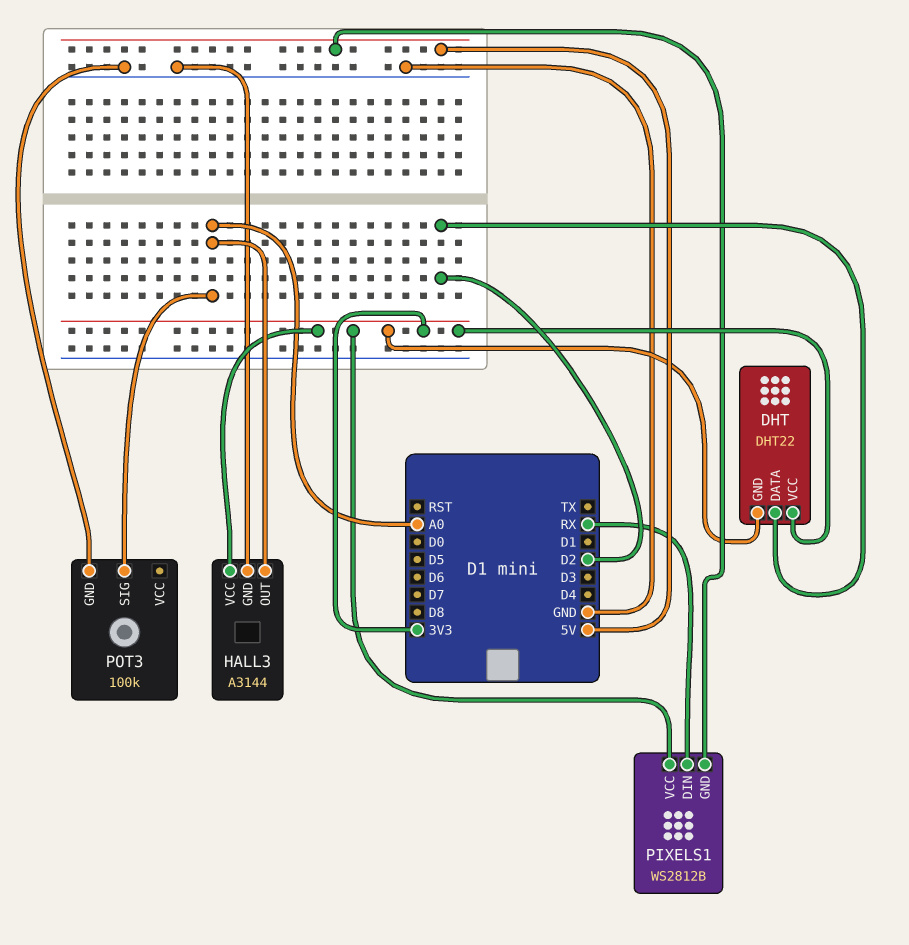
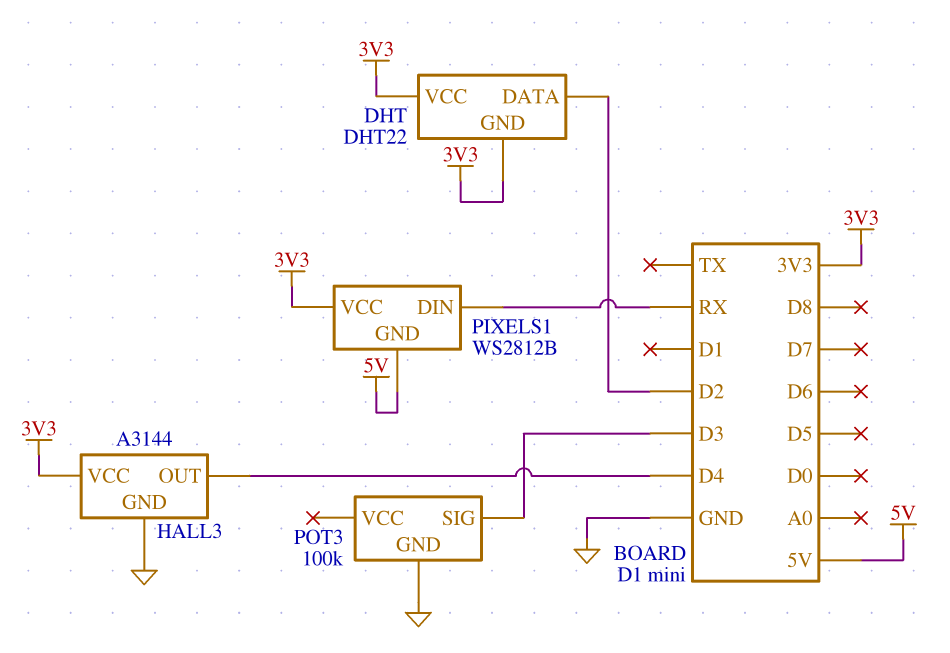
HALL3 pin OUT: A0 -> D4
POT3 pin SIG: A0 -> D3

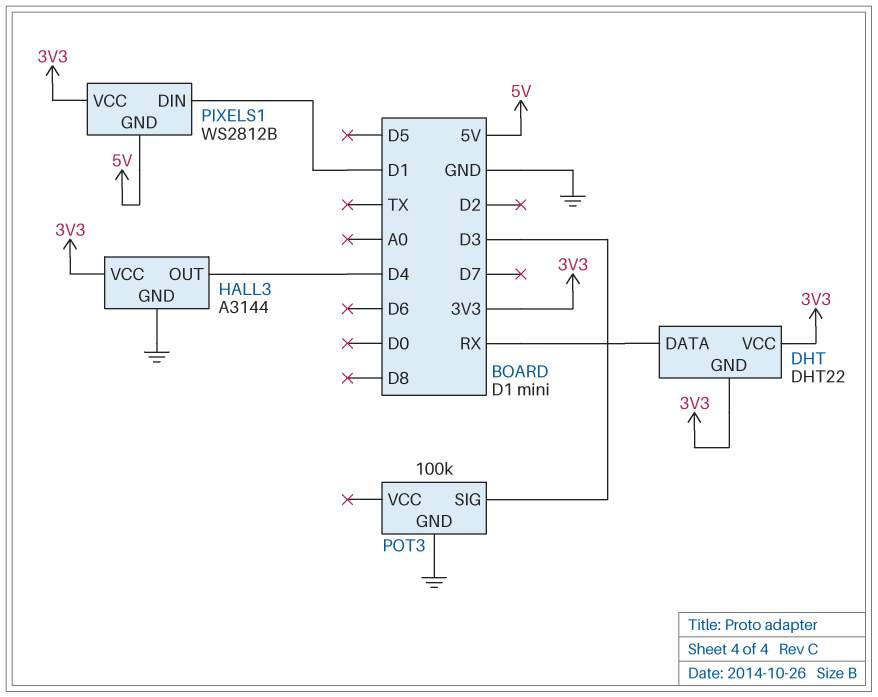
DHT pin DATA: D2 -> RX
PIXELS1 pin DIN: RX -> D1

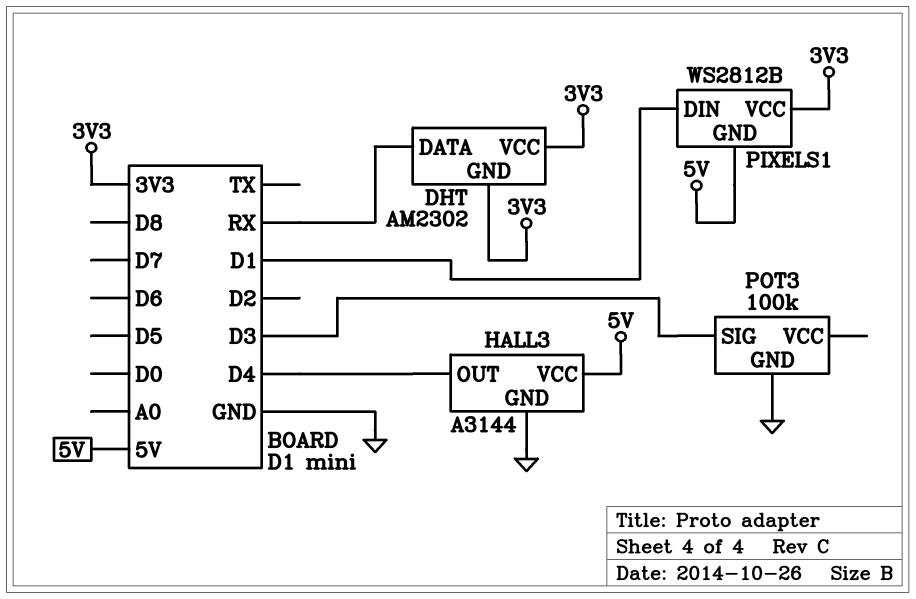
DHT: DHT22 -> AM2302
HALL3 pin VCC: 3V3 -> 5V

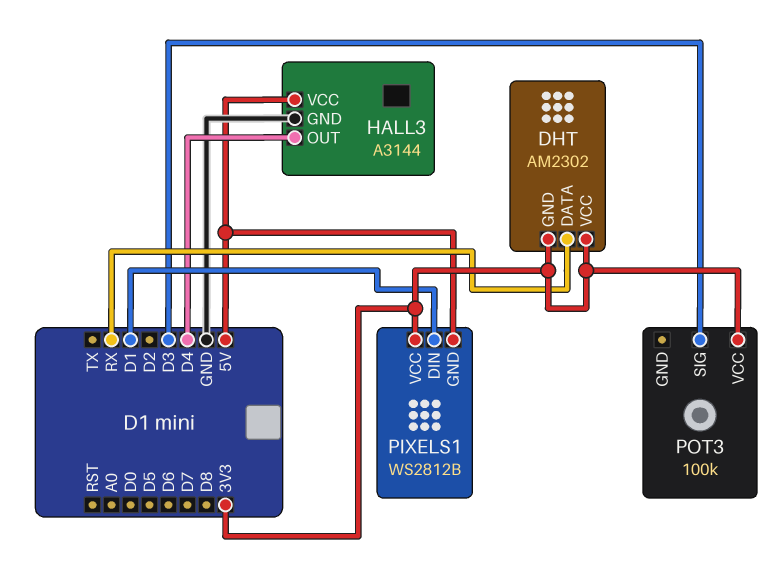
POT3 pin GND: GND -> none
POT3 pin VCC: none -> 3V3

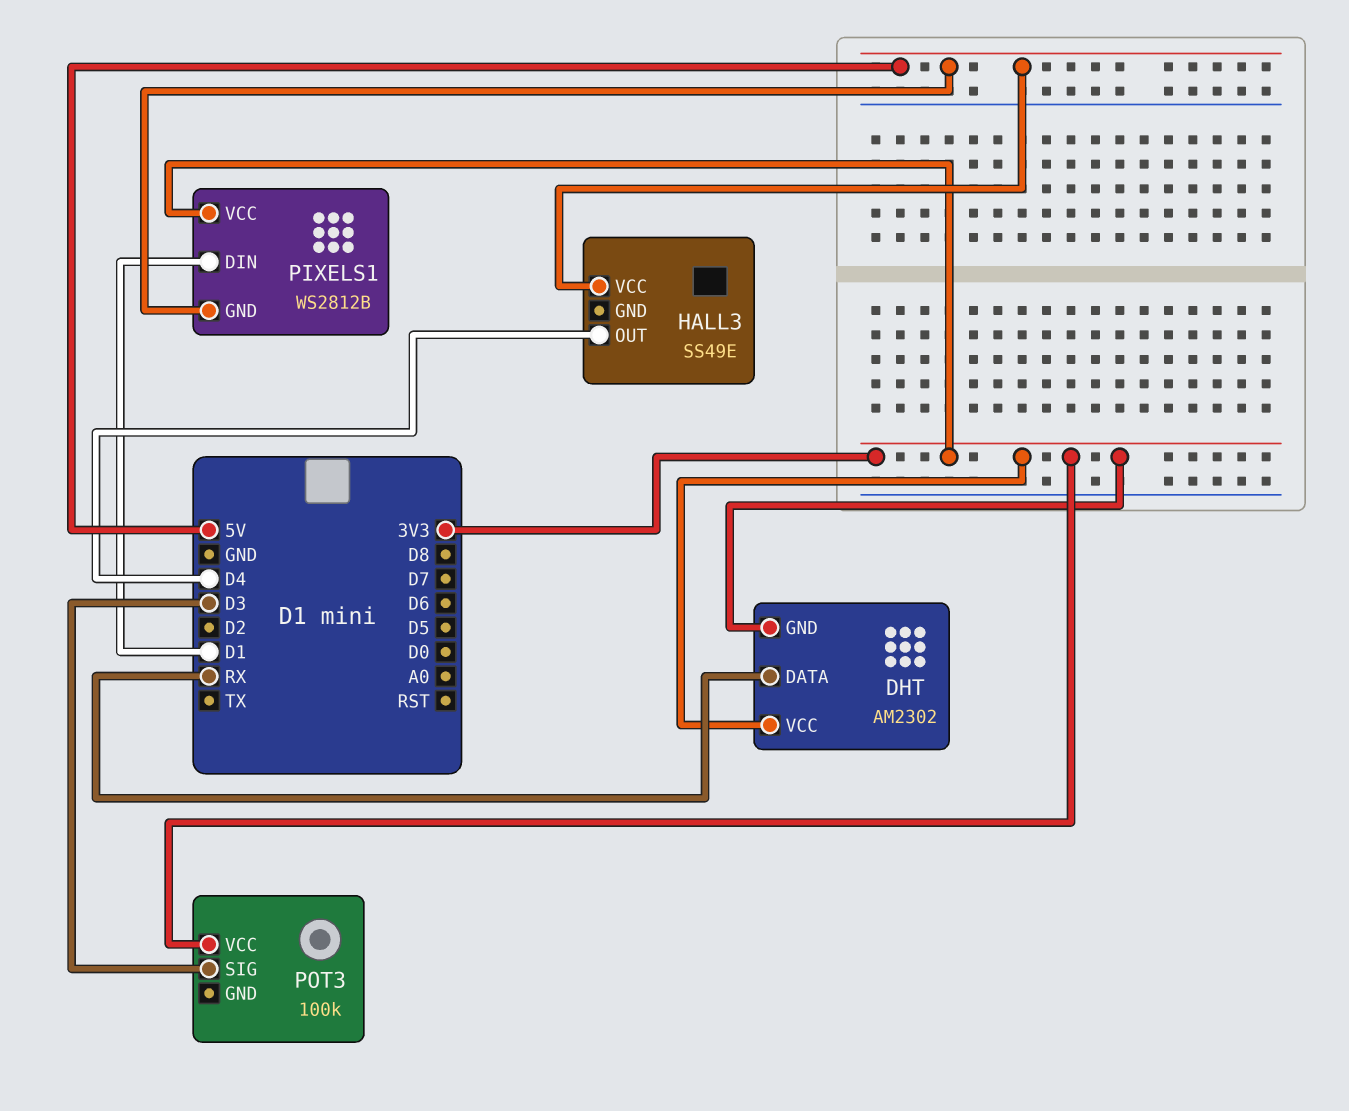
HALL3: A3144 -> SS49E
HALL3 pin GND: GND -> none

